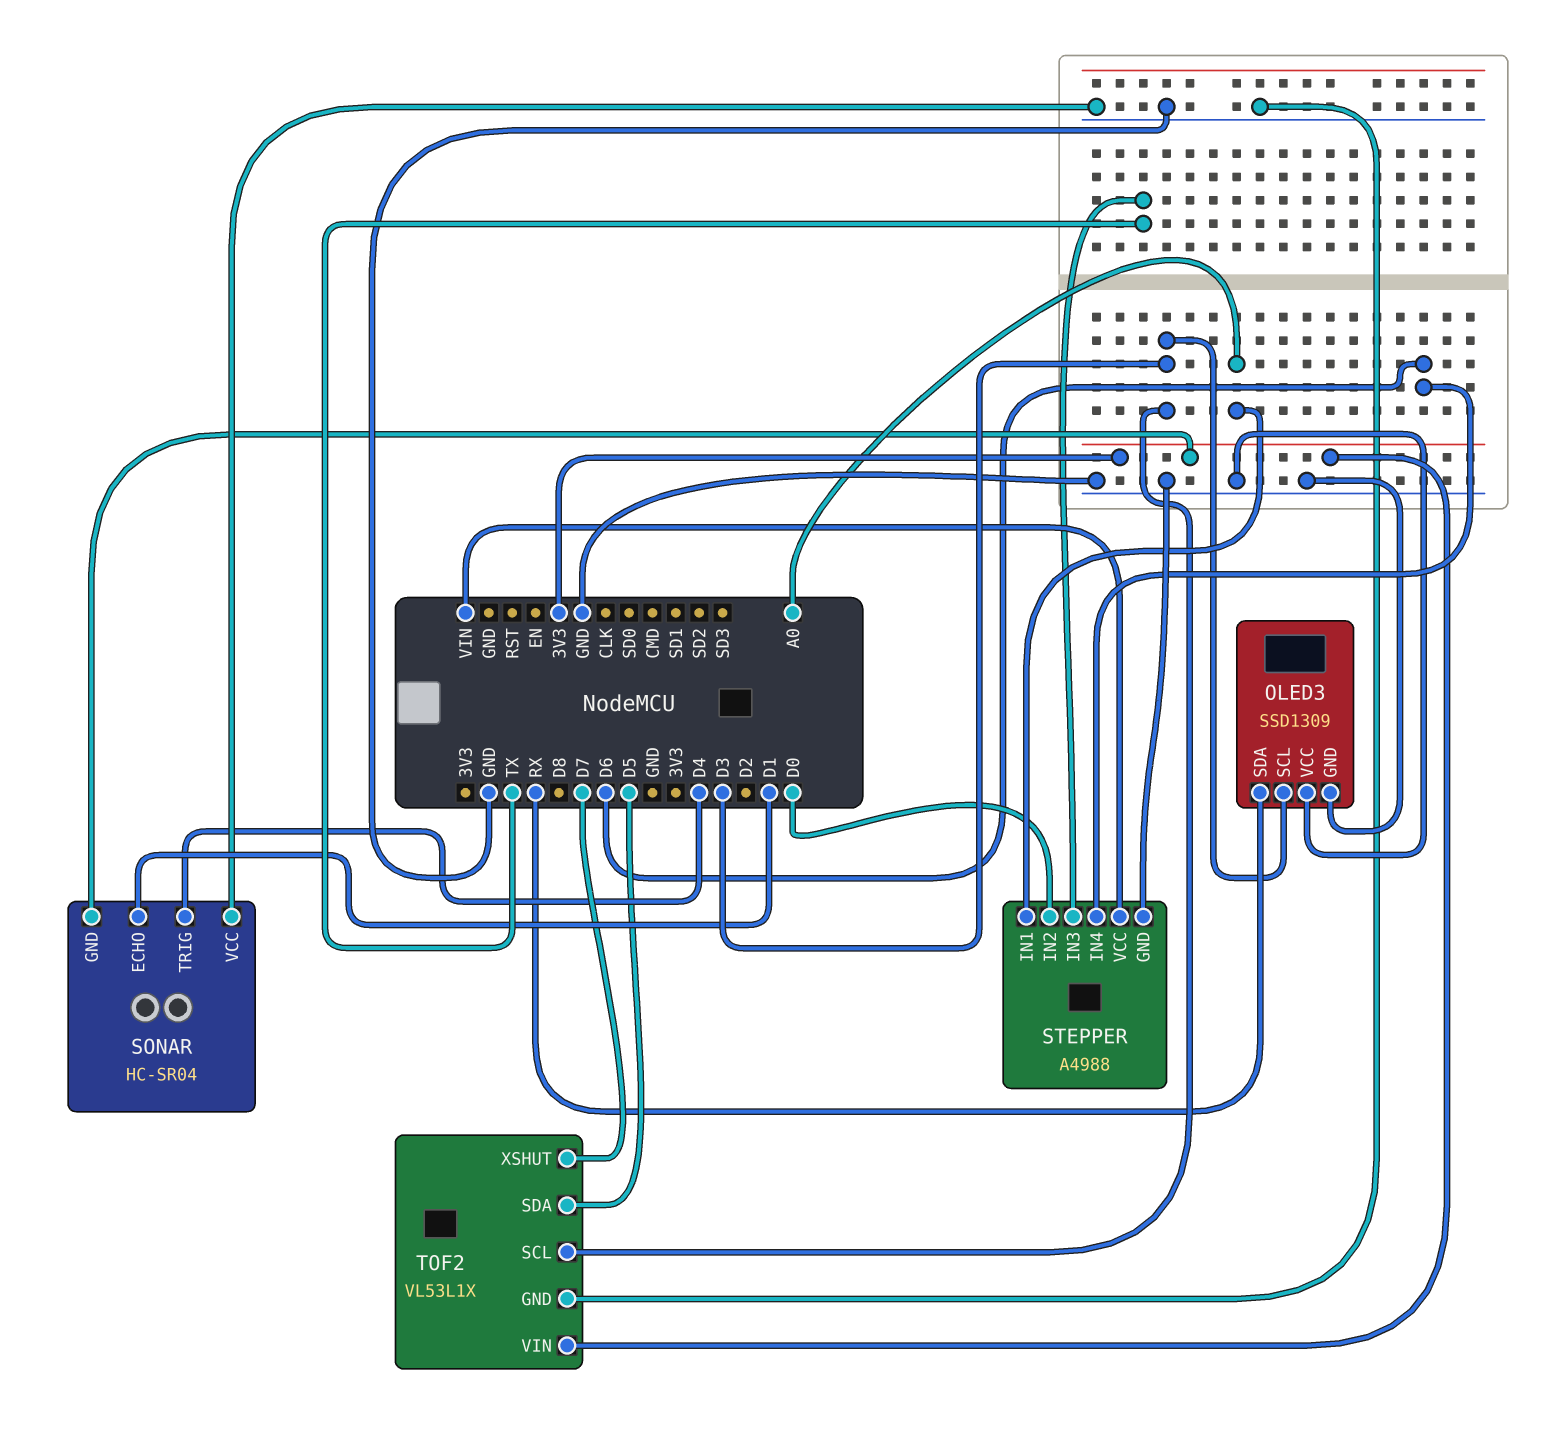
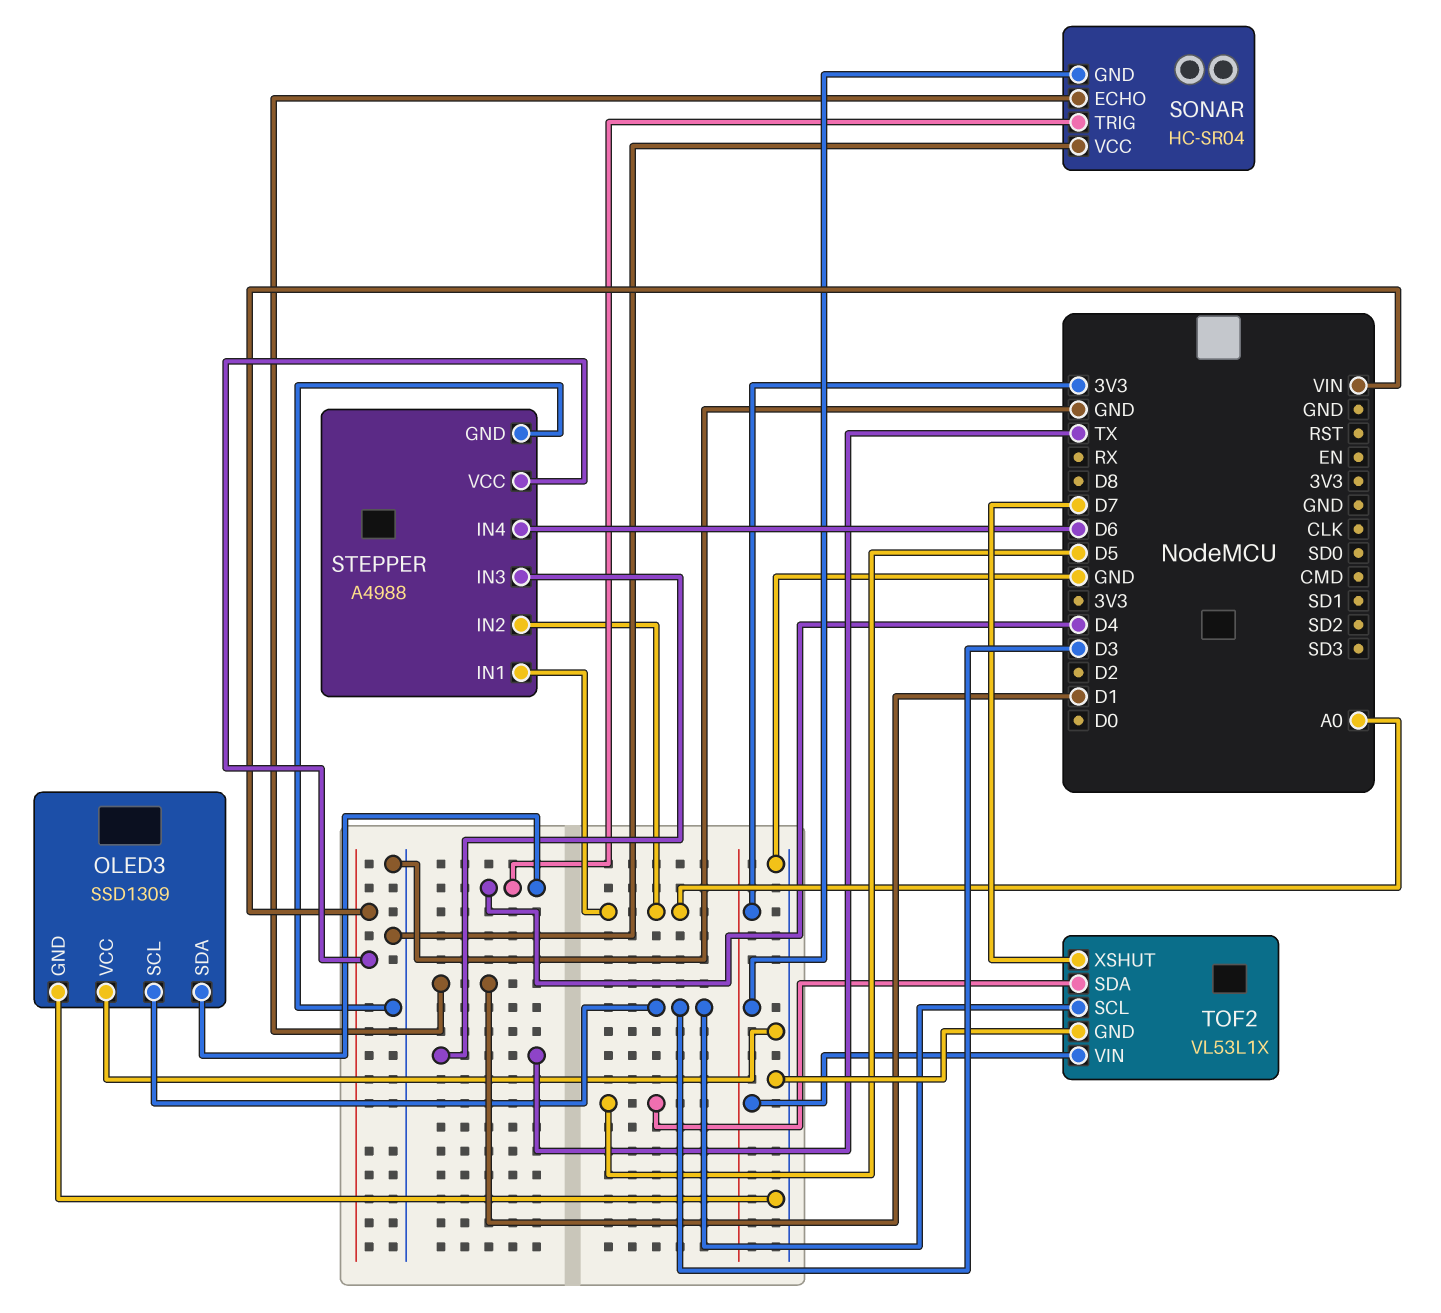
OLED3 pin SDA: RX -> D4
STEPPER pin IN2: D0 -> A0

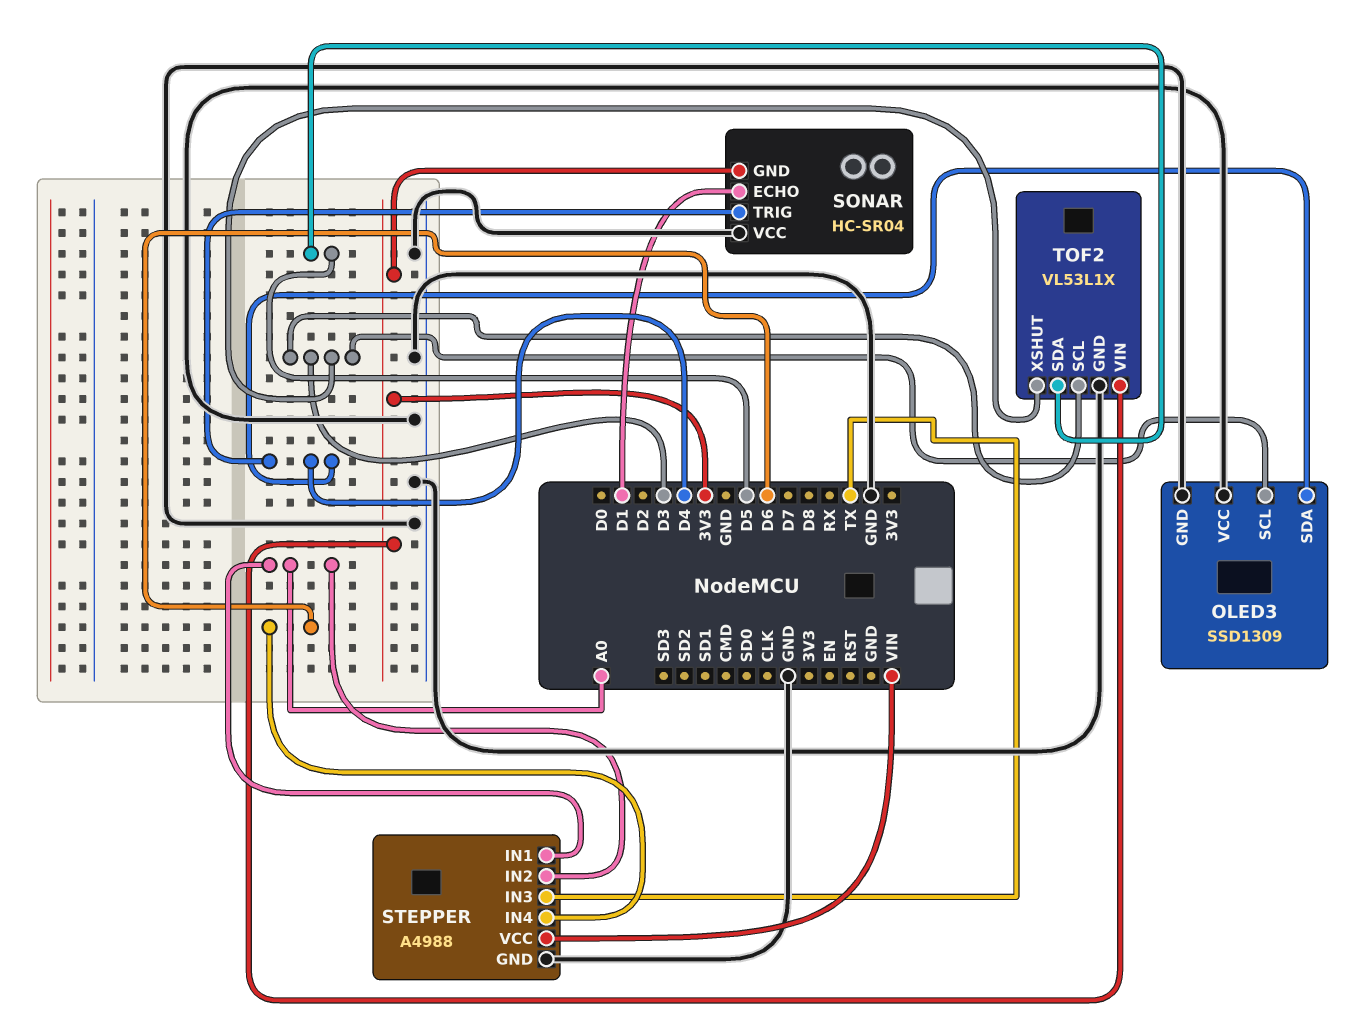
TOF2 pin XSHUT: D7 -> D3

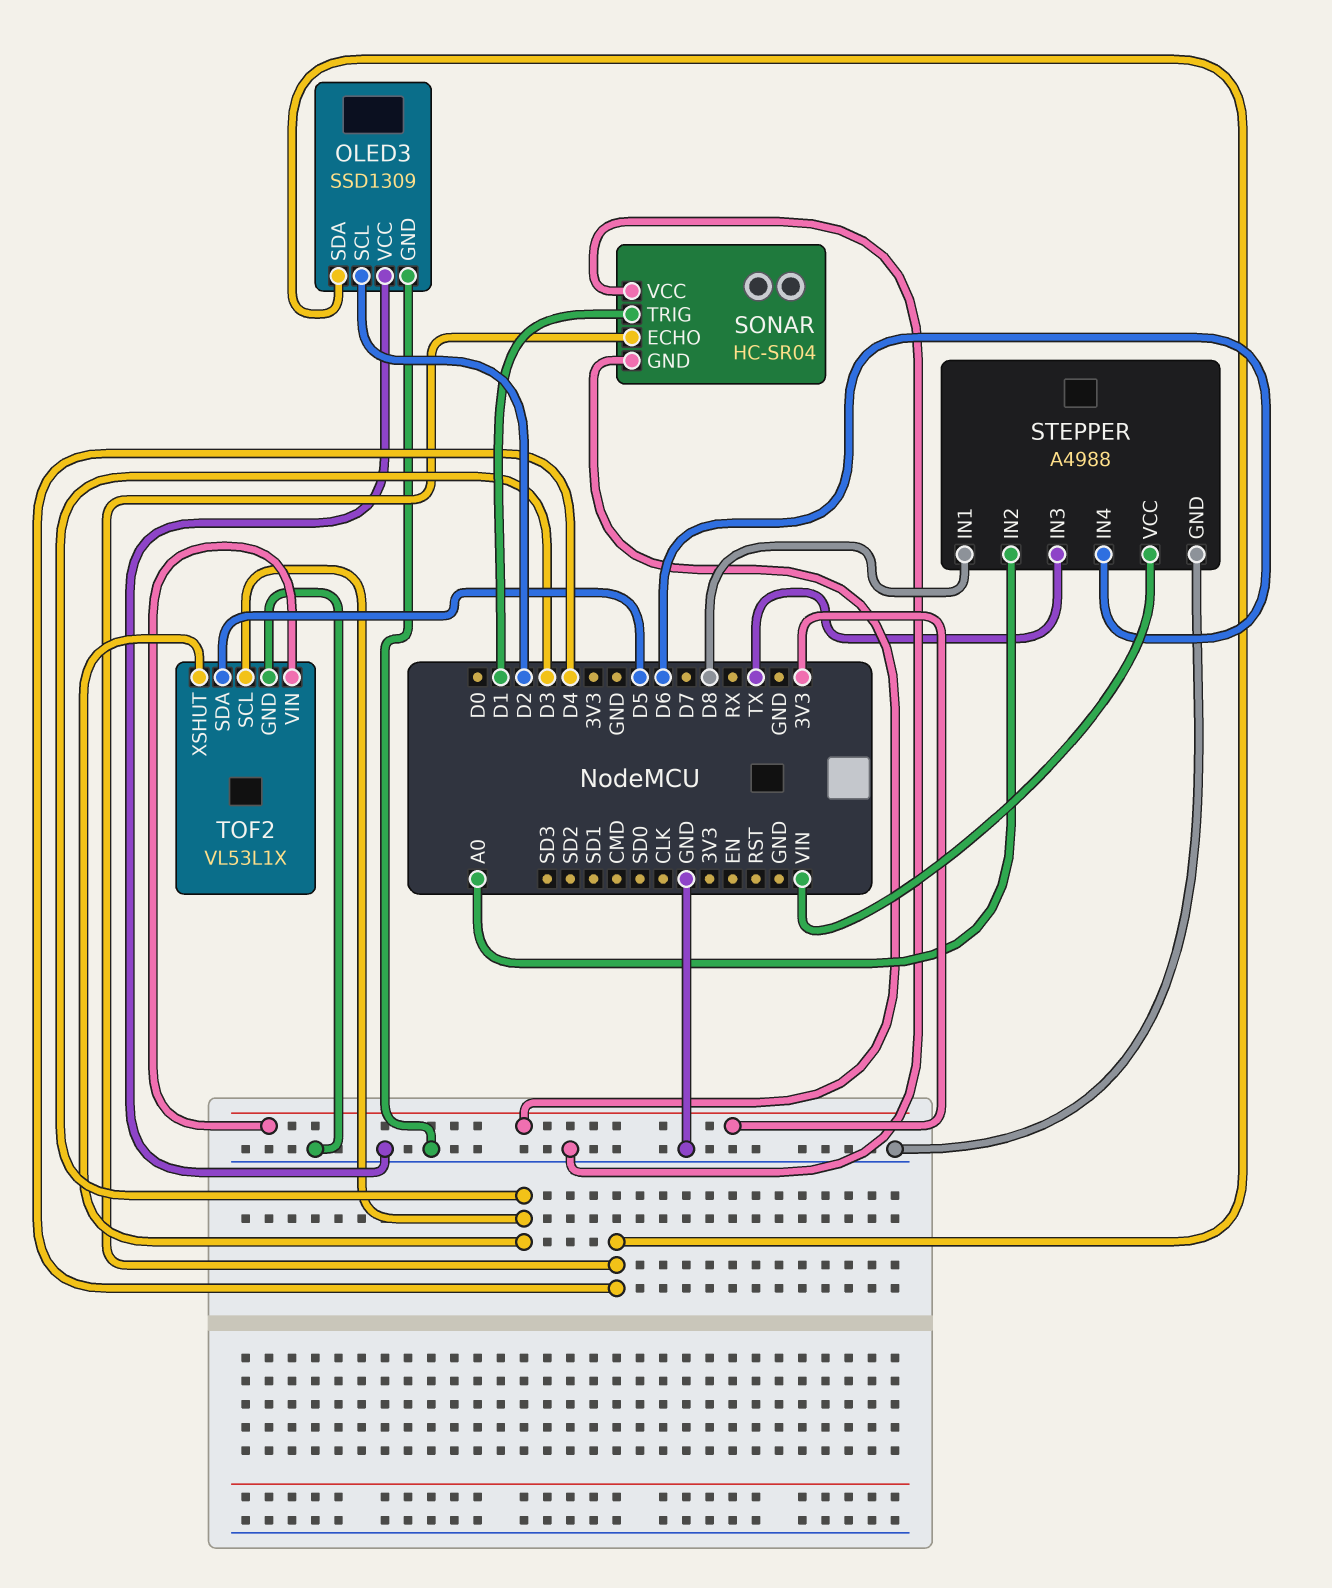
OLED3 pin SCL: D3 -> D2
SONAR pin ECHO: D1 -> D4
SONAR pin TRIG: D4 -> D1
STEPPER pin IN1: A0 -> D8

